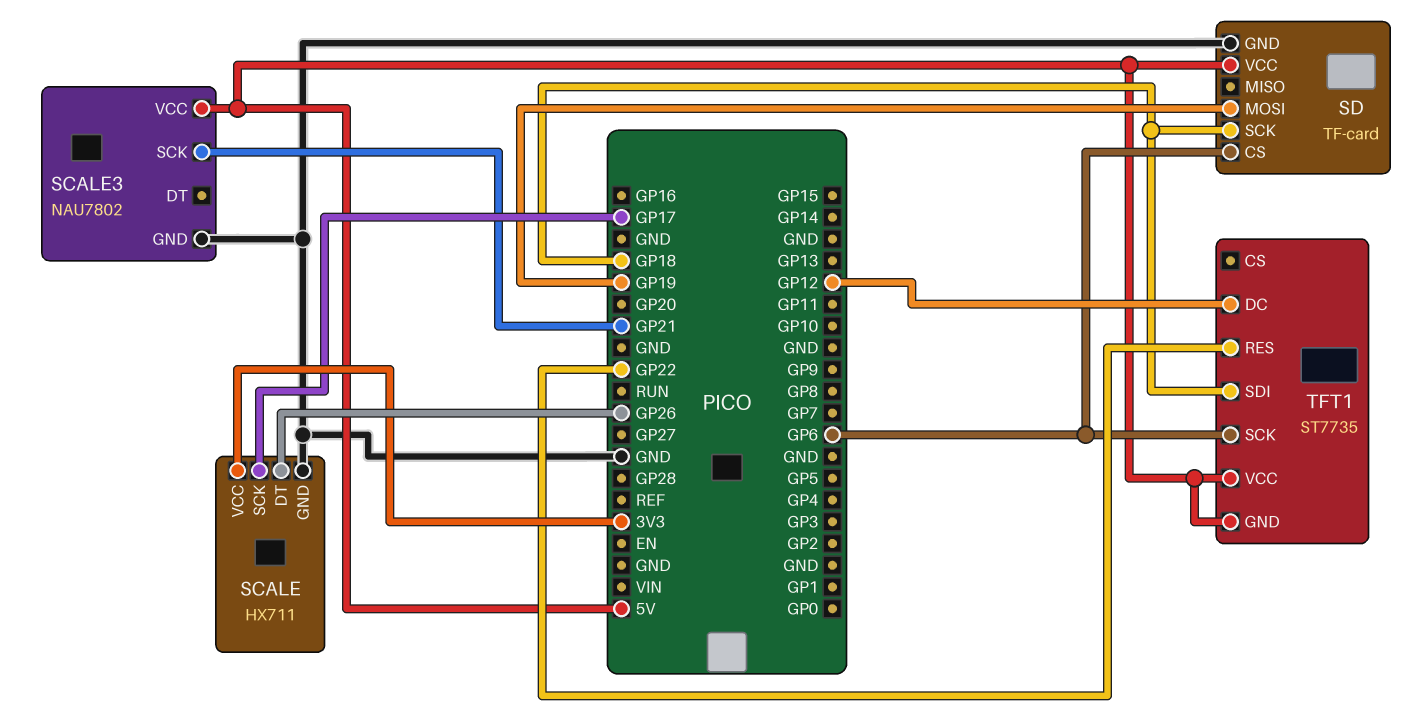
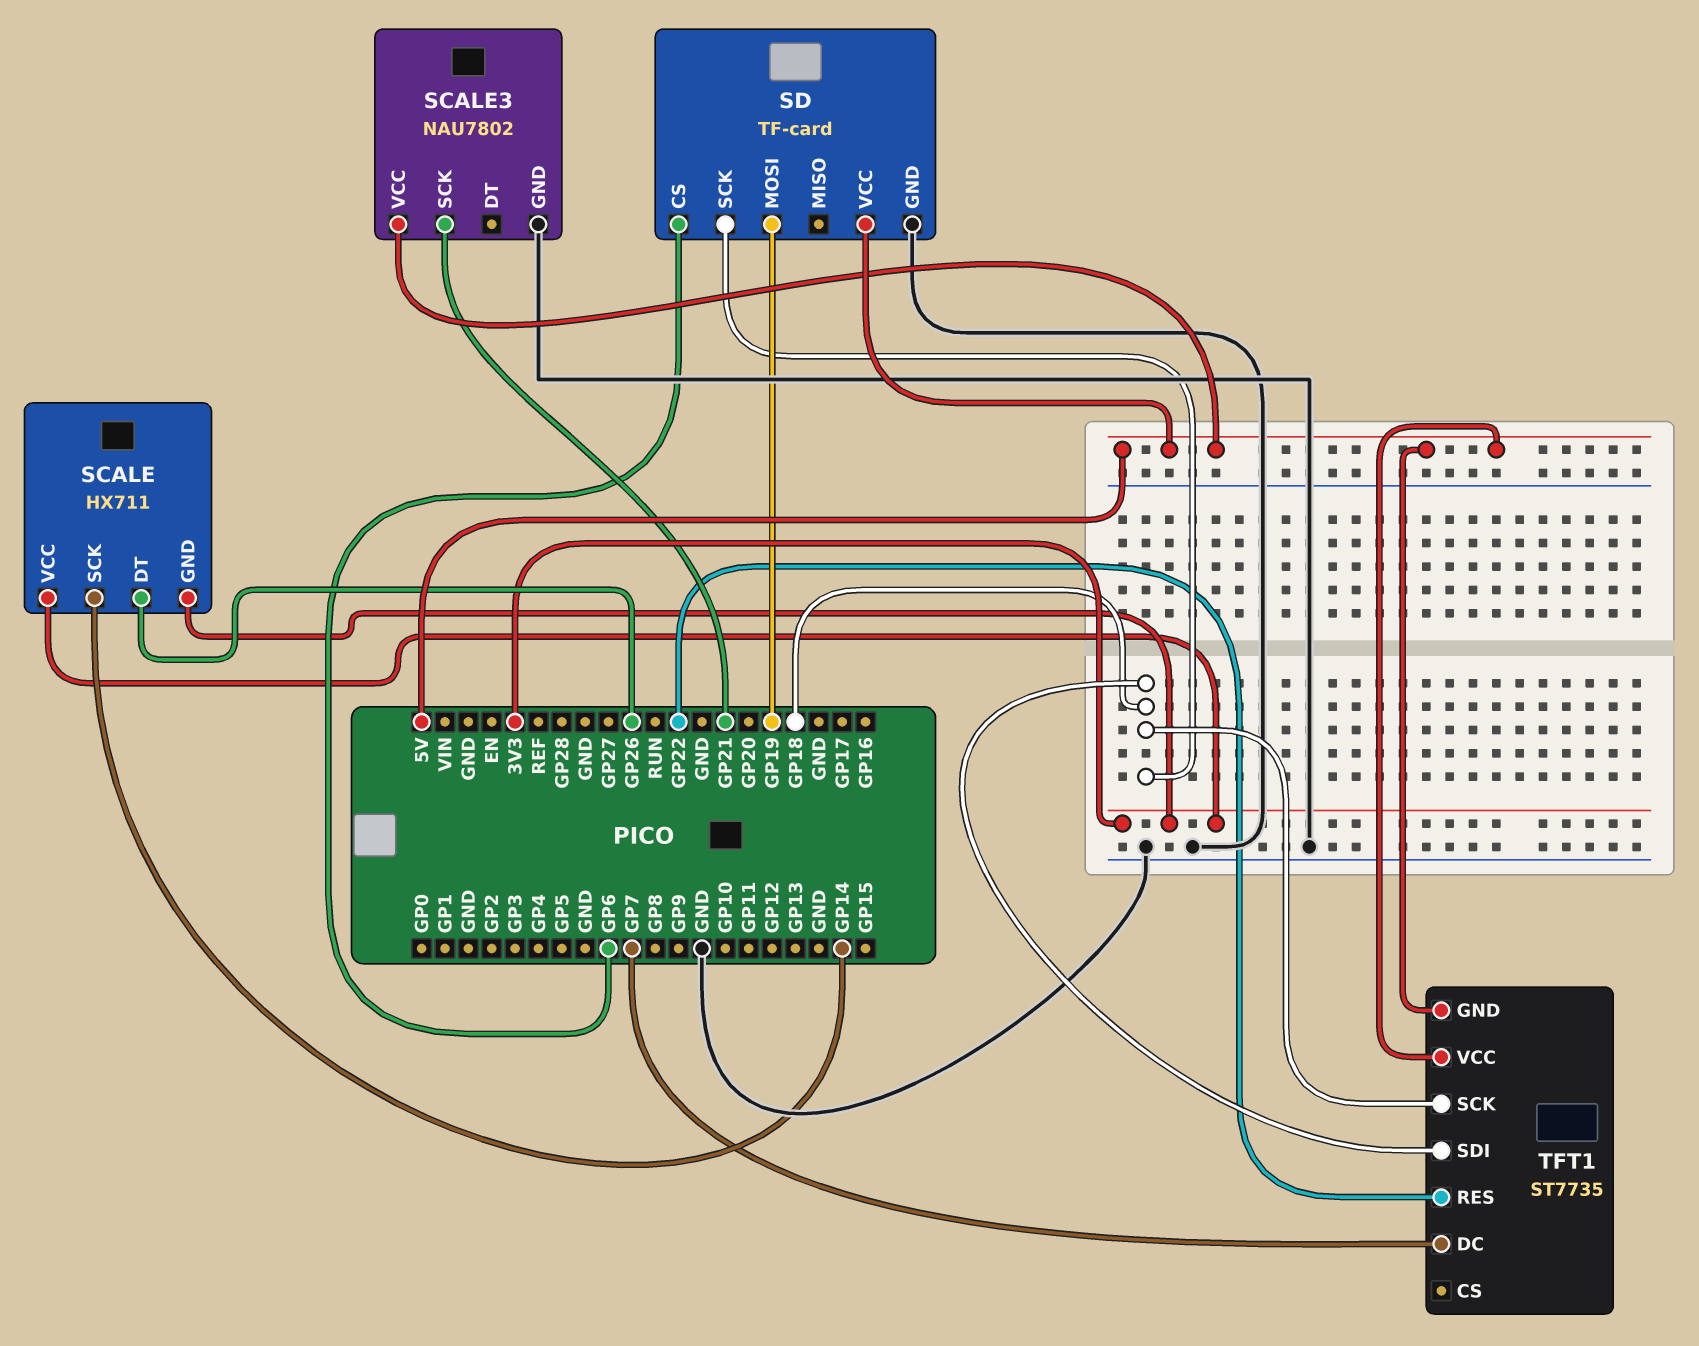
SCALE pin GND: GND -> 3V3
SCALE pin SCK: GP17 -> GP14
TFT1 pin DC: GP12 -> GP7
TFT1 pin SCK: GP6 -> GP18

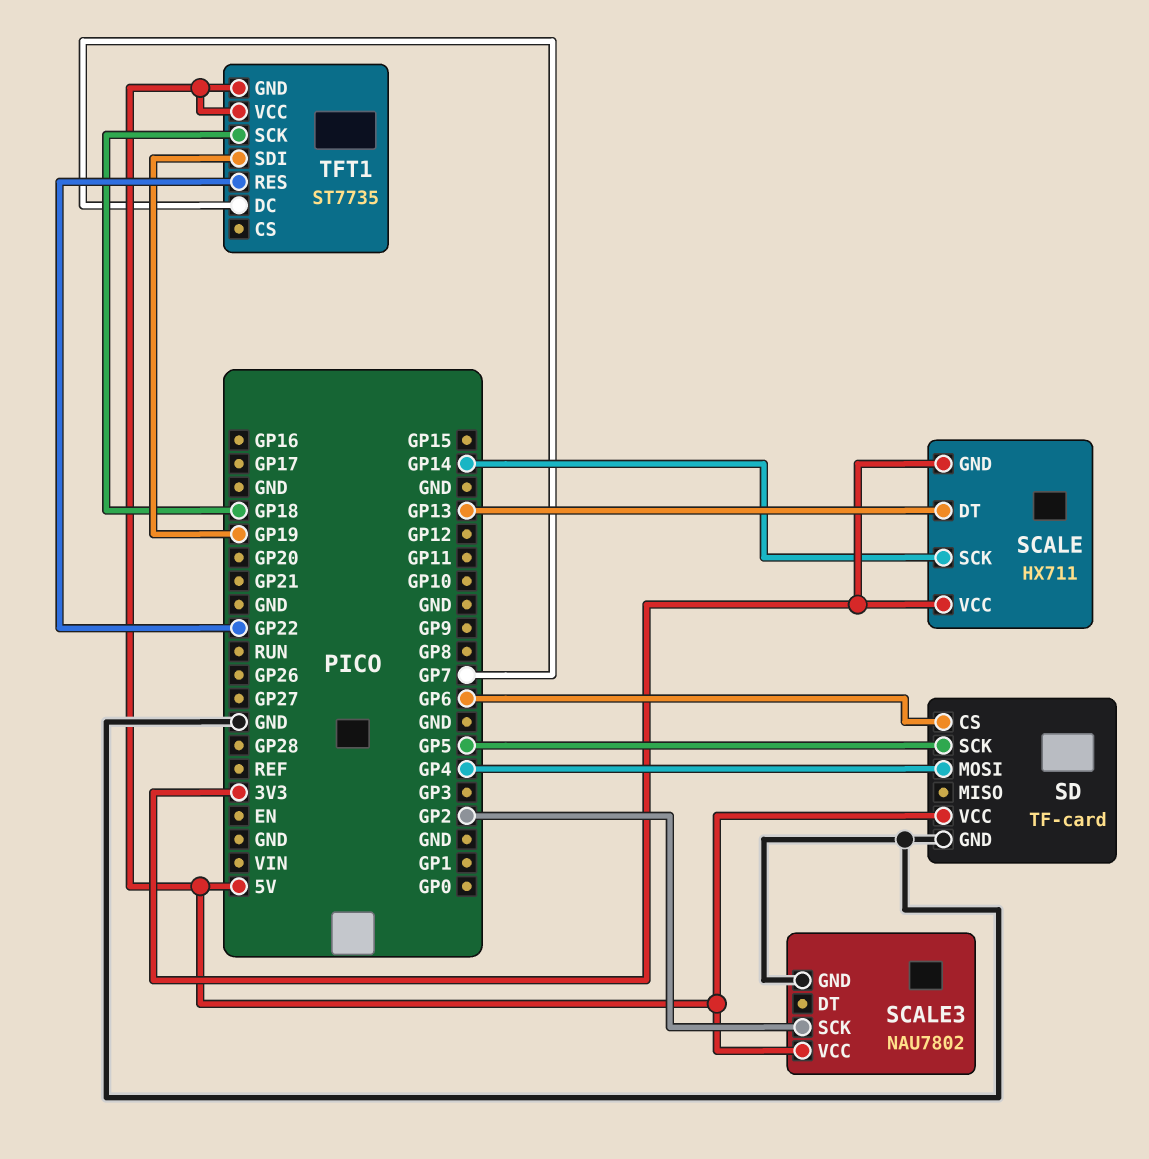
SCALE pin DT: GP26 -> GP13
SCALE3 pin SCK: GP21 -> GP2
SD pin MOSI: GP19 -> GP4
SD pin SCK: GP18 -> GP5
TFT1 pin SDI: GP18 -> GP19

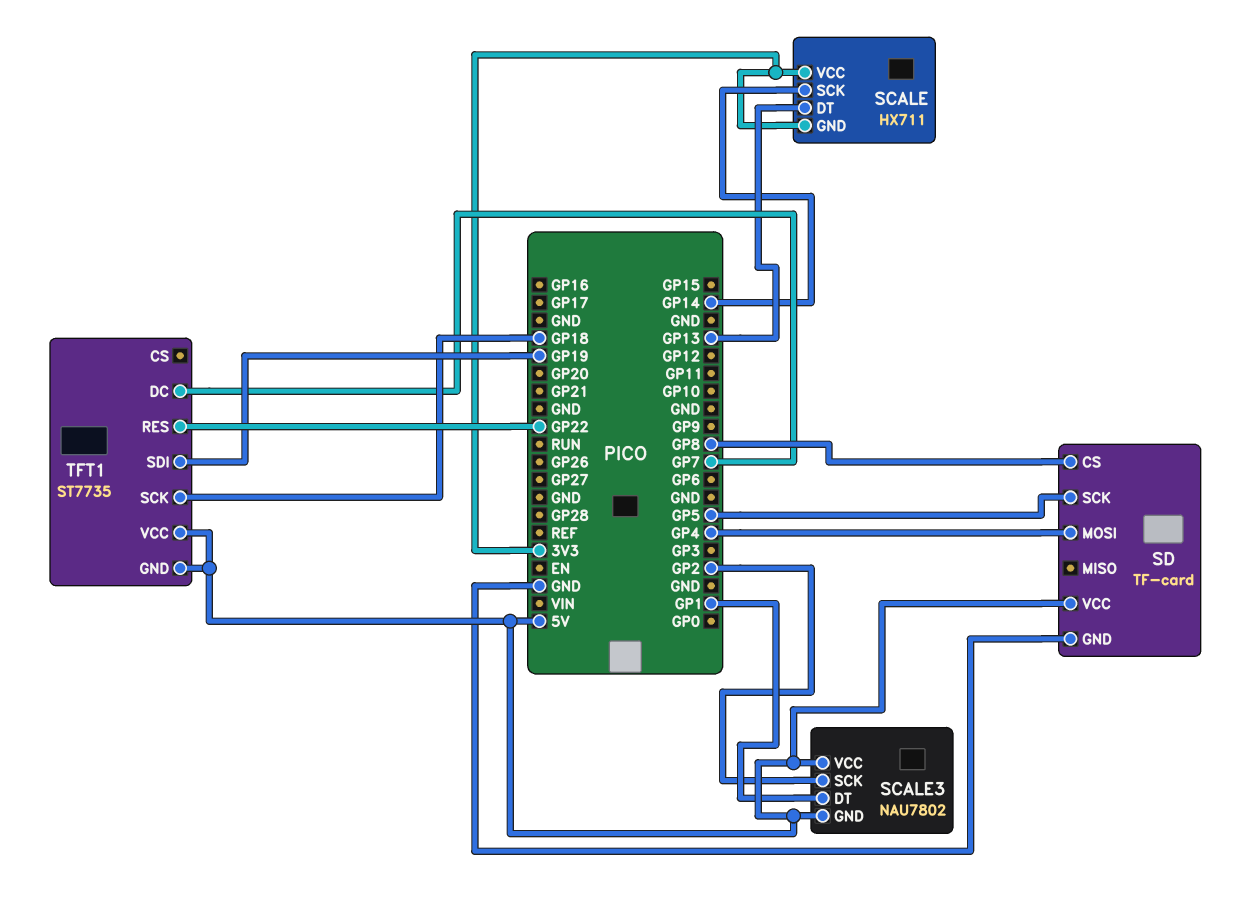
SCALE3 pin DT: none -> GP1
SCALE3 pin GND: GND -> 5V
SD pin CS: GP6 -> GP8

